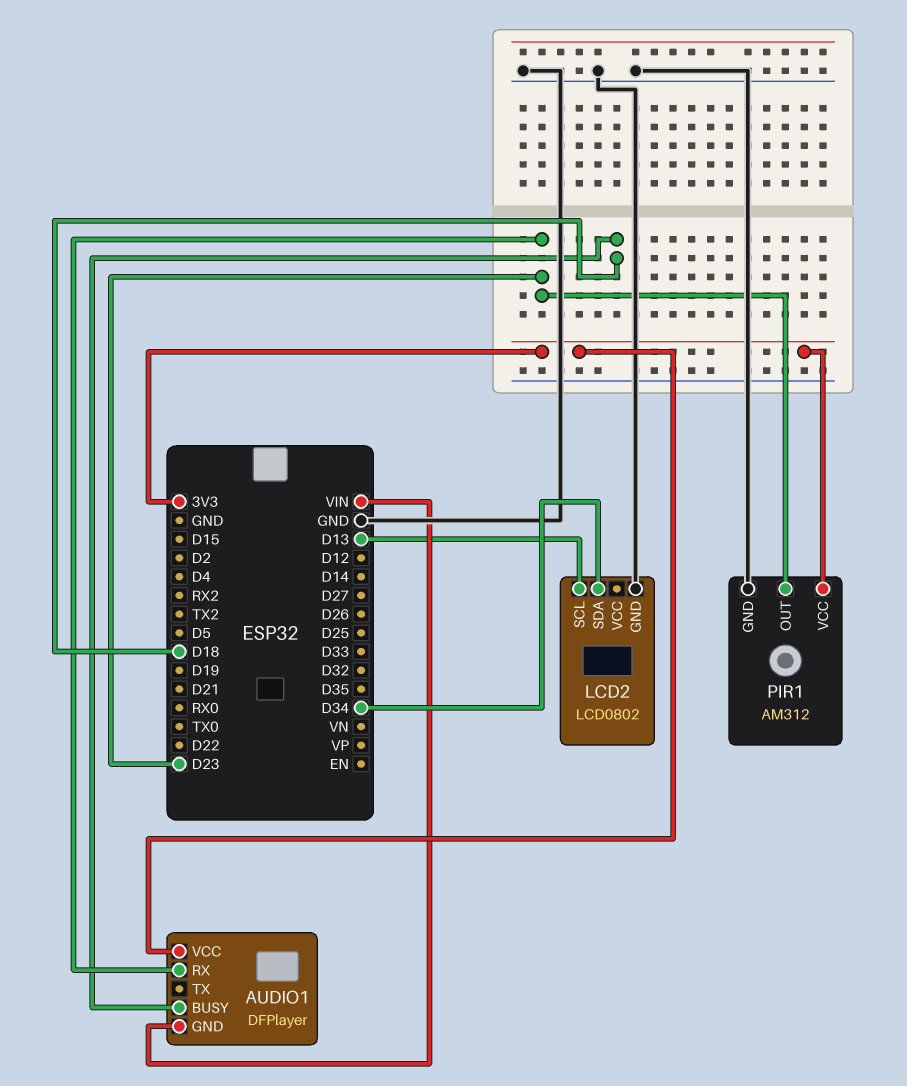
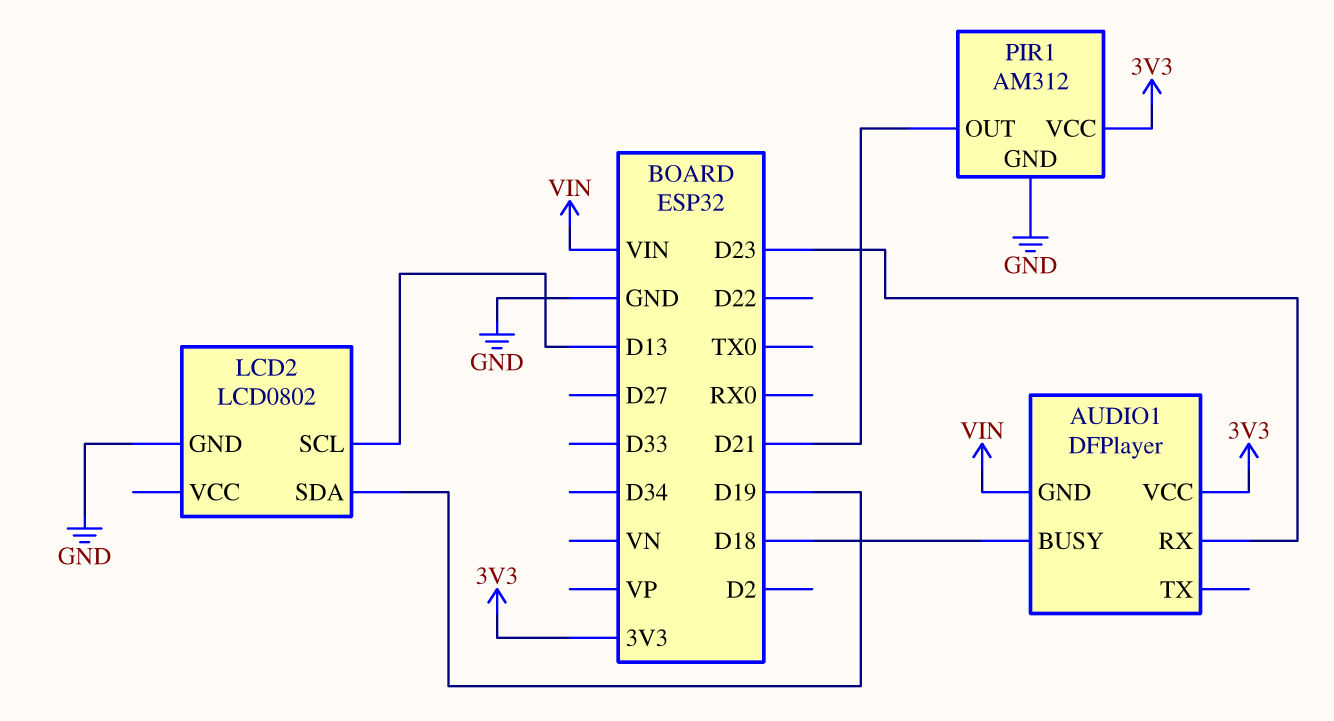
LCD2 pin SDA: D34 -> D19
PIR1 pin OUT: D23 -> D21

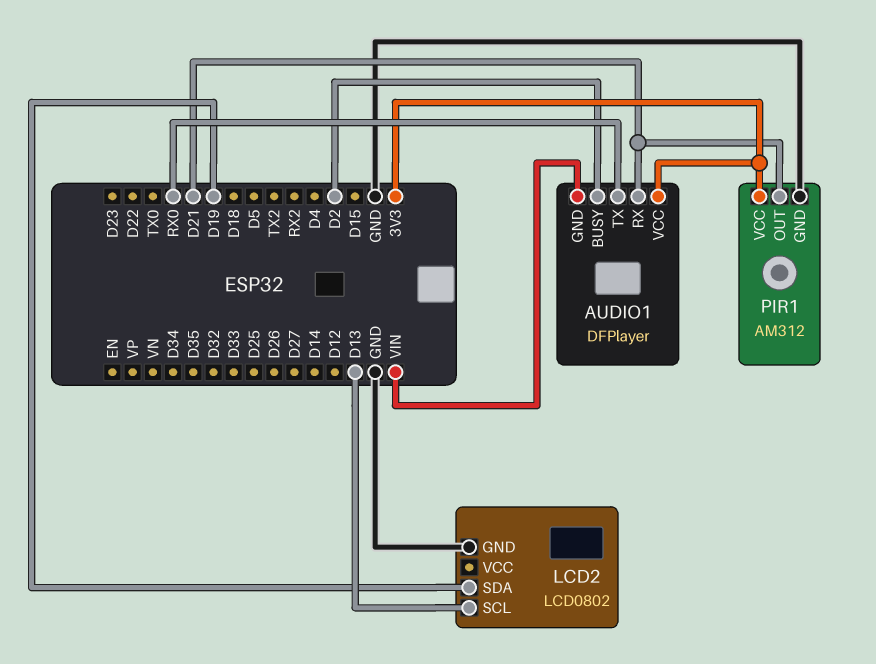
AUDIO1 pin BUSY: D18 -> D2
AUDIO1 pin RX: D23 -> D21
AUDIO1 pin TX: none -> RX0

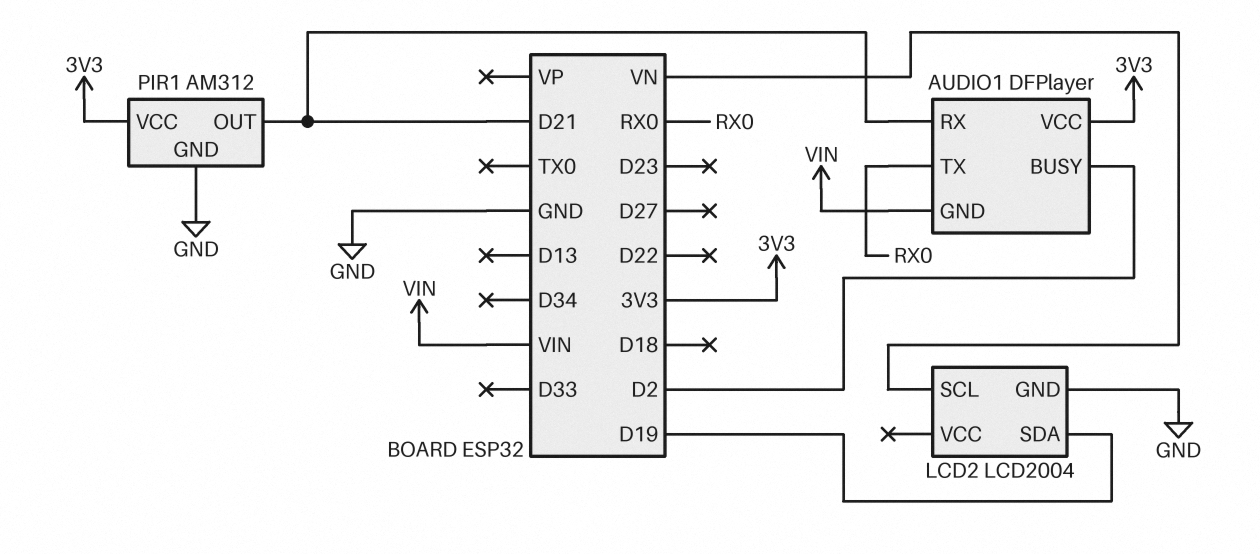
LCD2: LCD0802 -> LCD2004
LCD2 pin SCL: D13 -> VN

